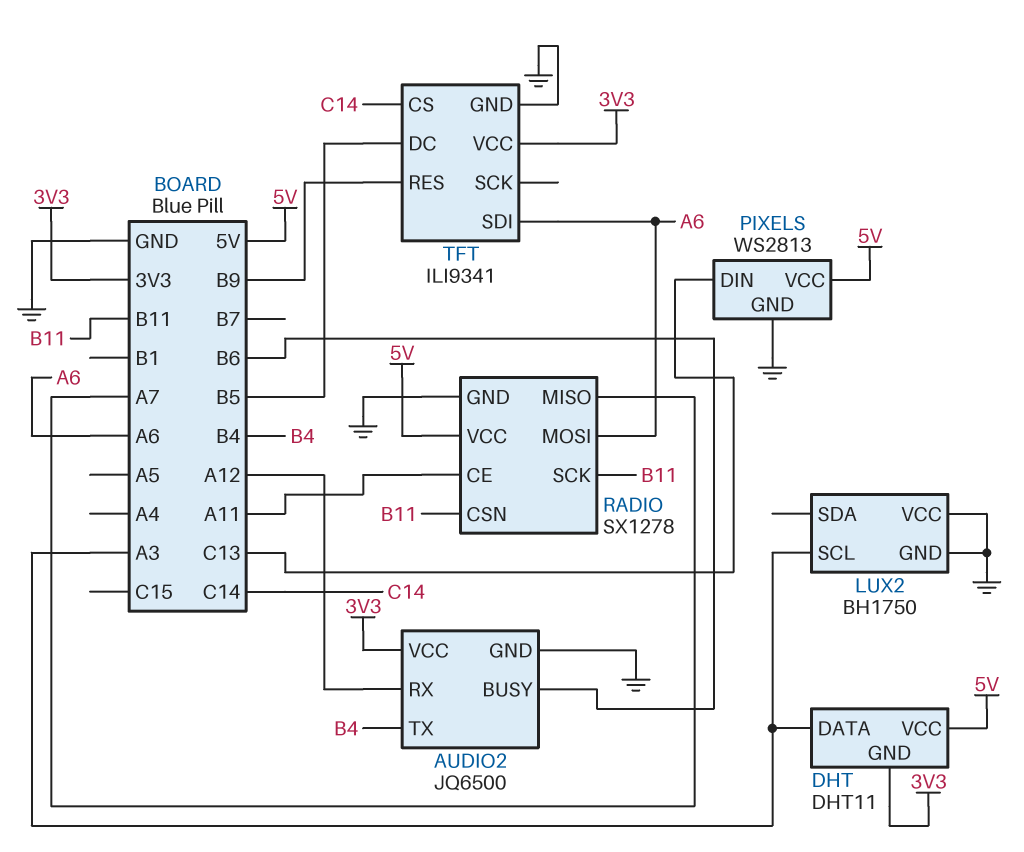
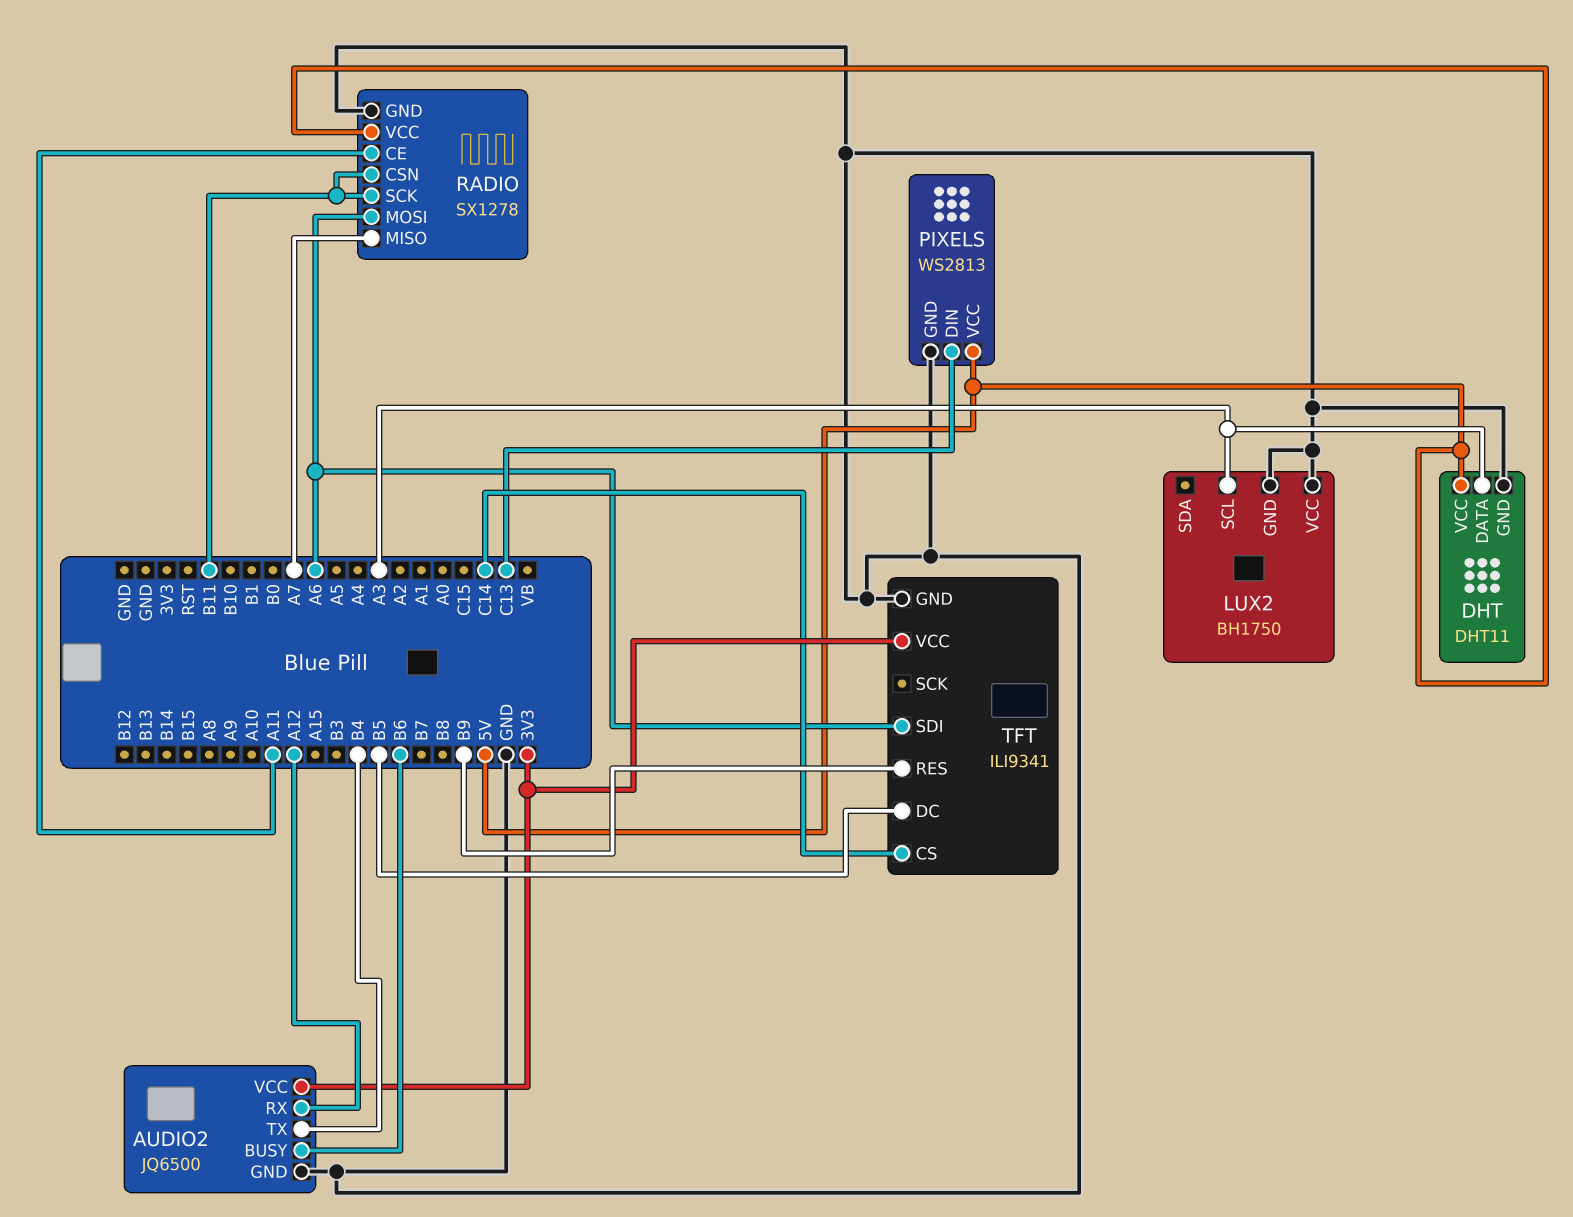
DHT pin GND: 3V3 -> GND

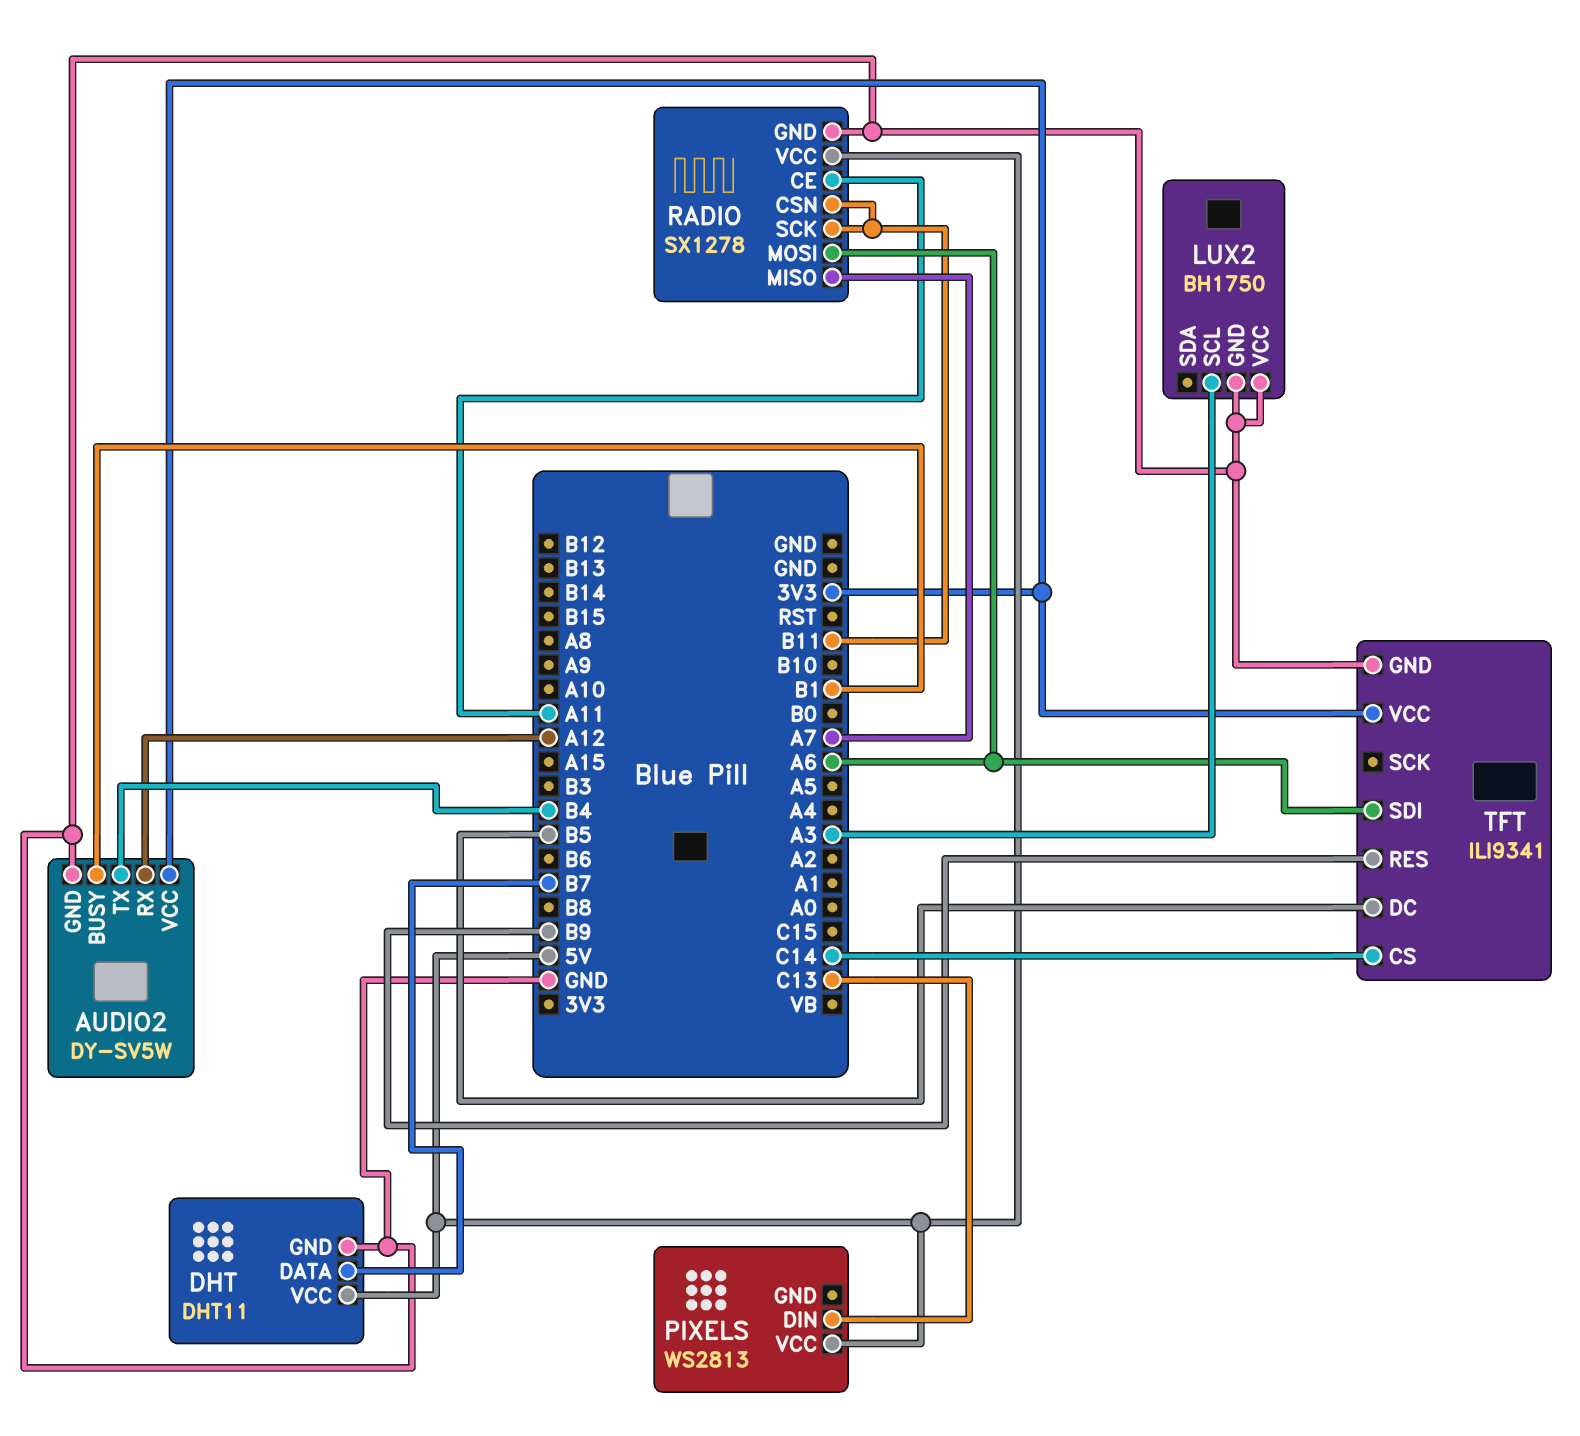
AUDIO2: JQ6500 -> DY-SV5W
AUDIO2 pin BUSY: B6 -> B1
DHT pin DATA: A3 -> B7
PIXELS pin GND: GND -> none

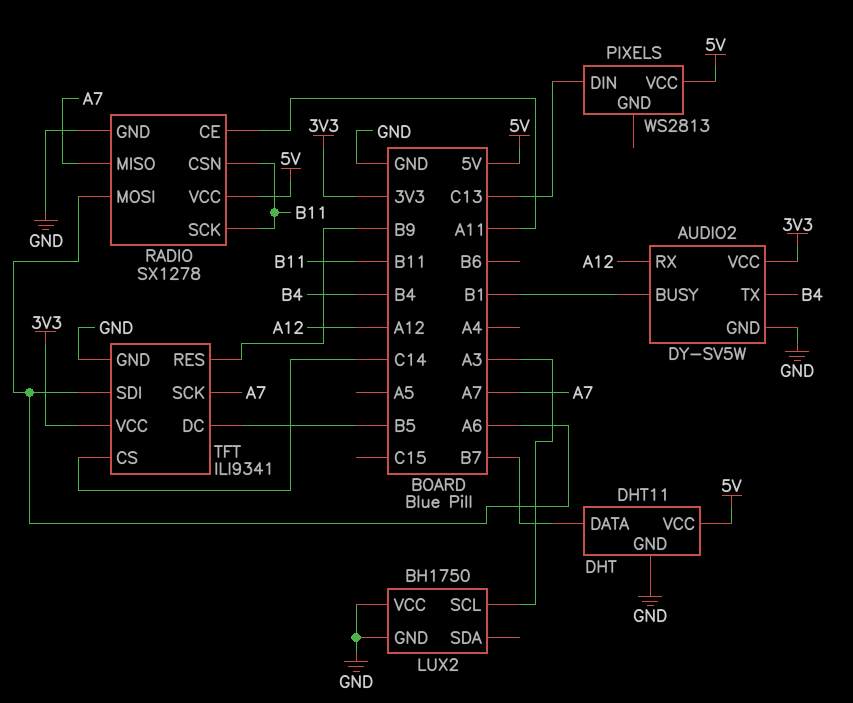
TFT pin SCK: none -> A7

